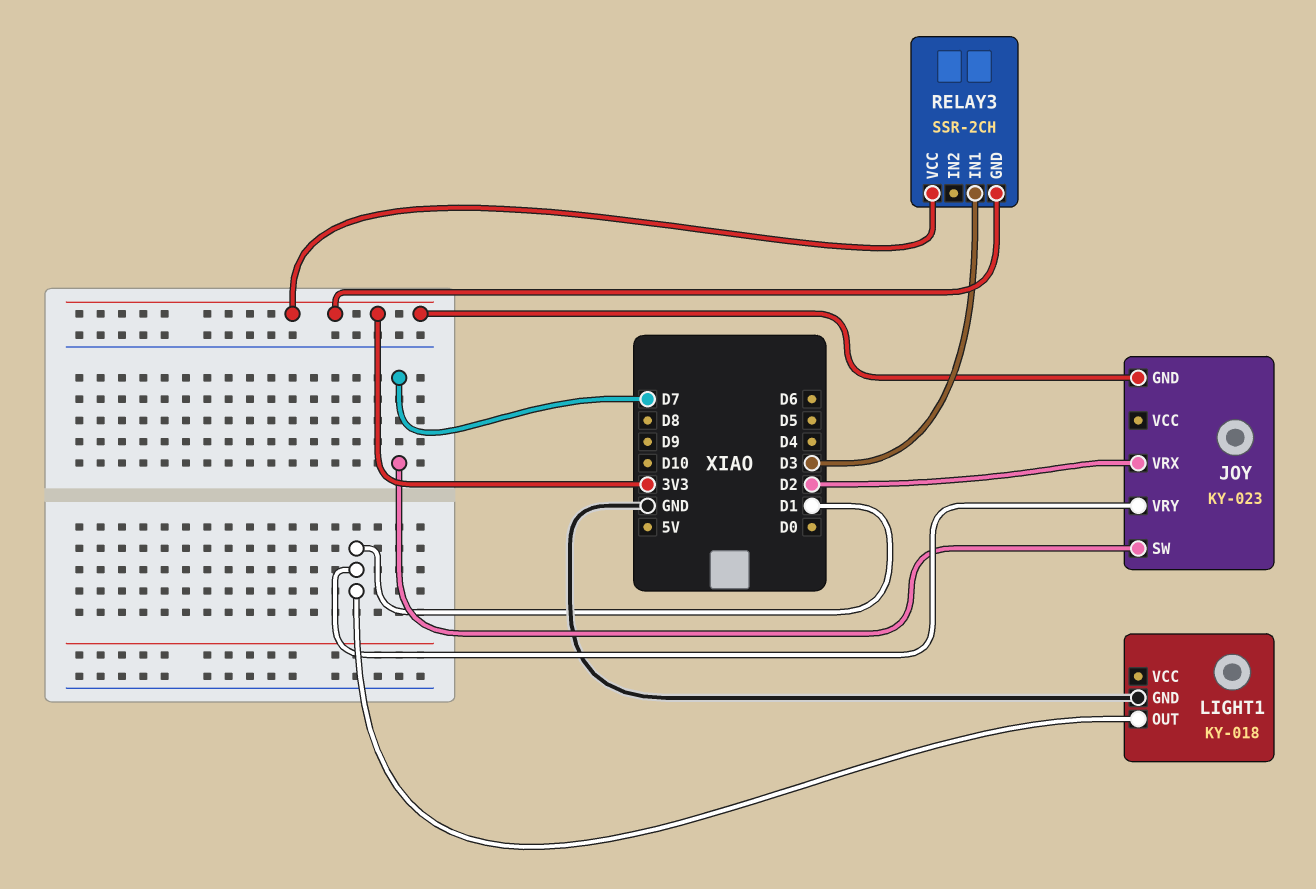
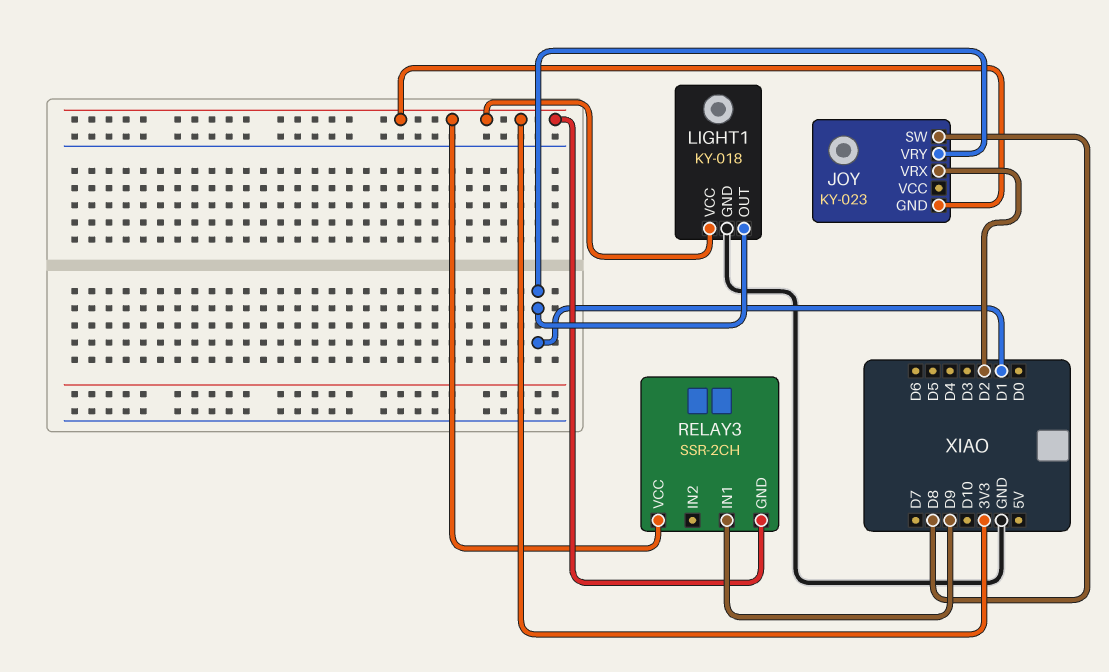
JOY pin SW: D7 -> D8
LIGHT1 pin VCC: none -> 3V3
RELAY3 pin IN1: D3 -> D9

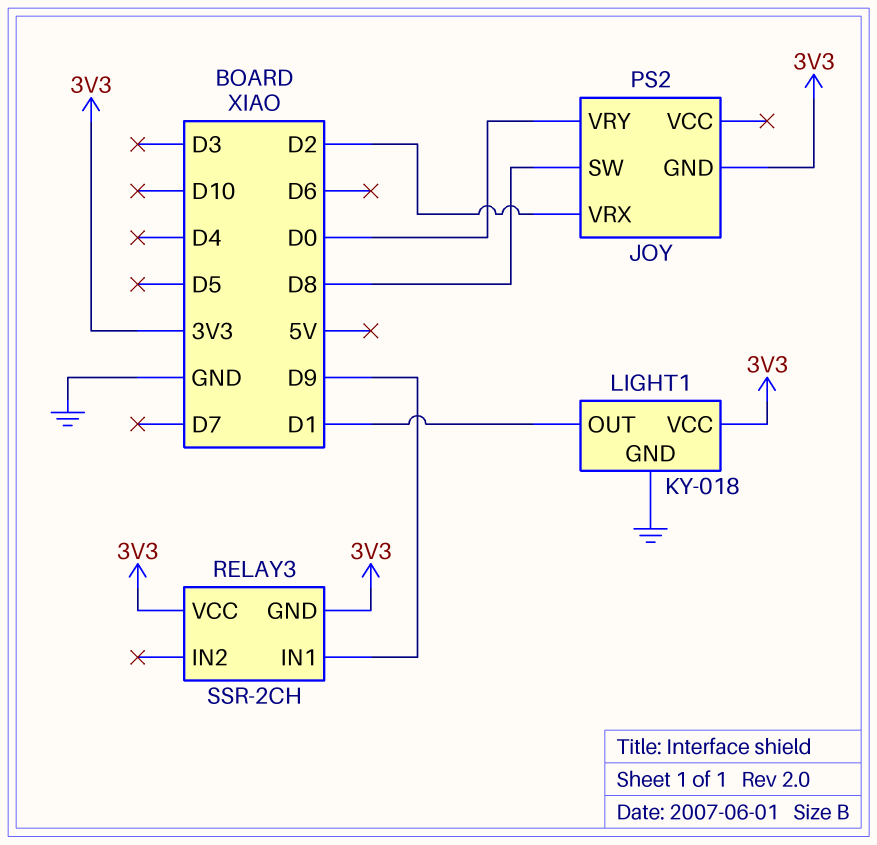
JOY: KY-023 -> PS2
JOY pin VRY: D1 -> D0

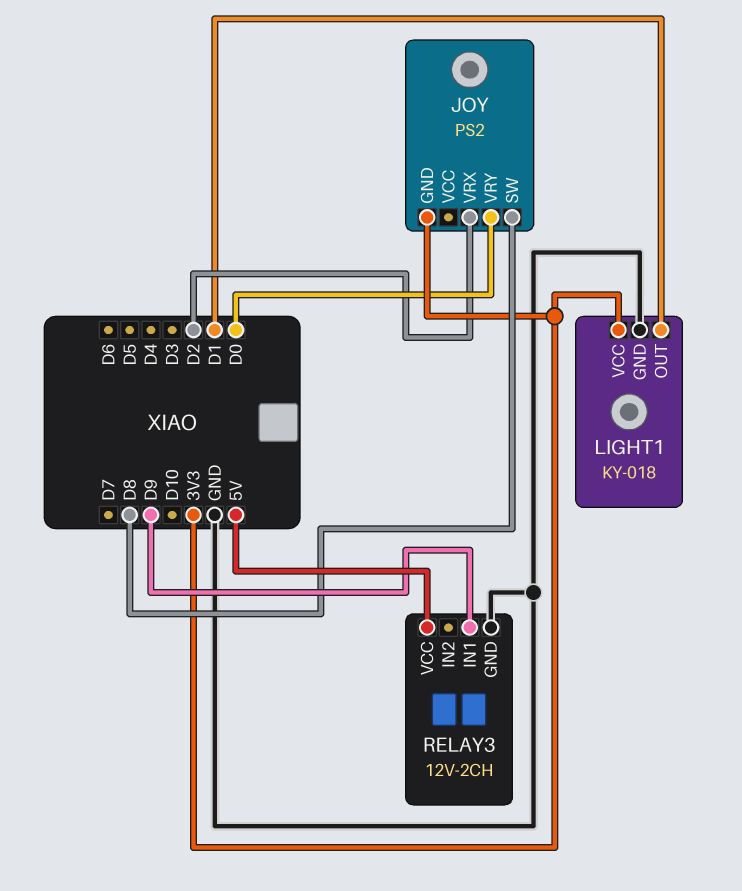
RELAY3: SSR-2CH -> 12V-2CH
RELAY3 pin GND: 3V3 -> GND
RELAY3 pin VCC: 3V3 -> 5V

